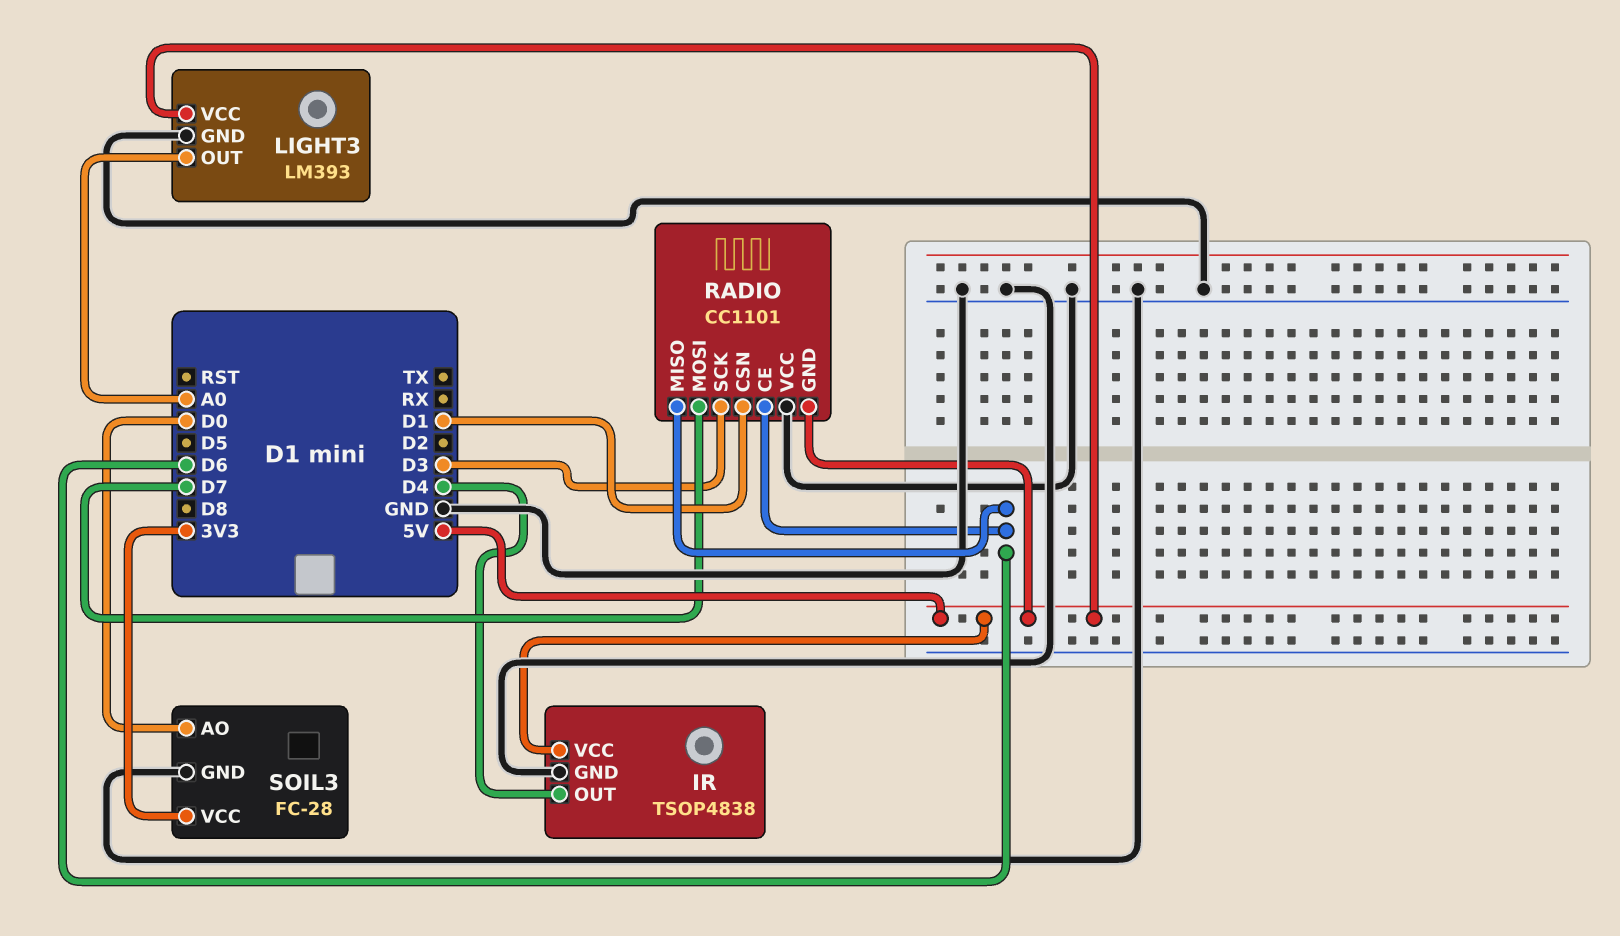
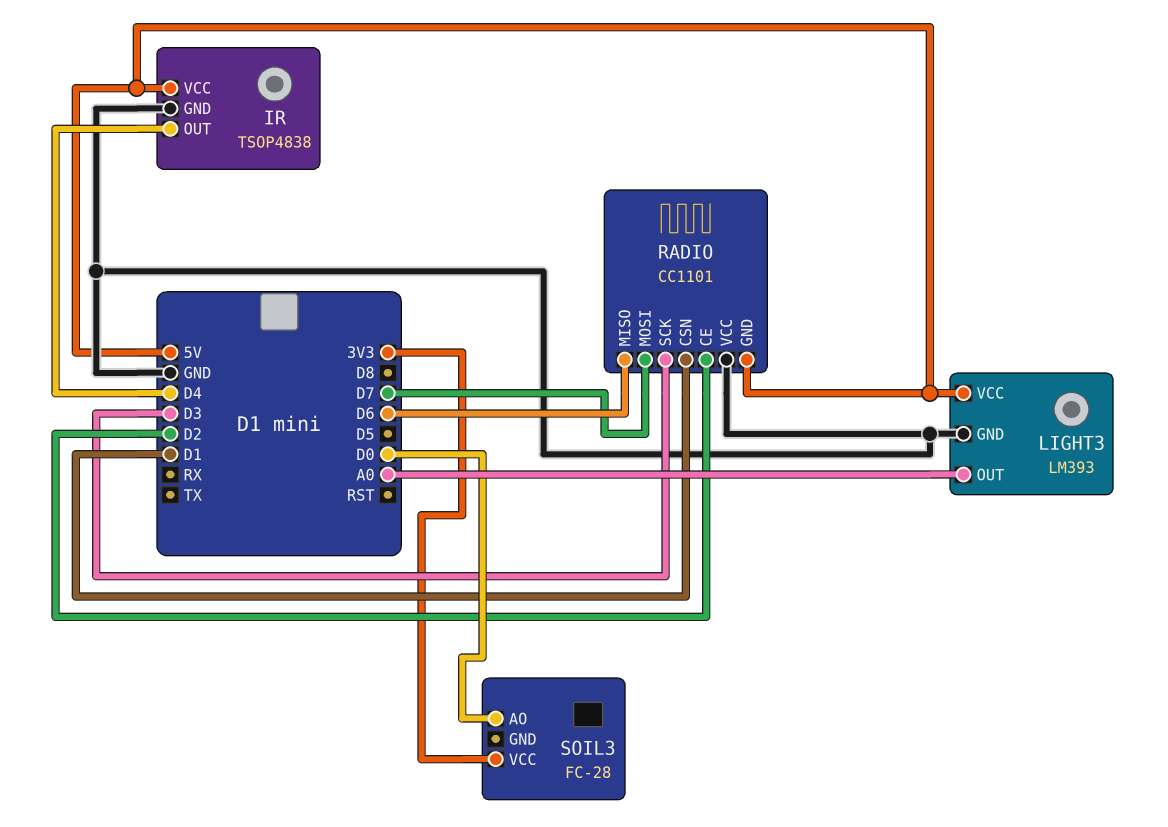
RADIO pin CE: D6 -> D2
SOIL3 pin GND: GND -> none

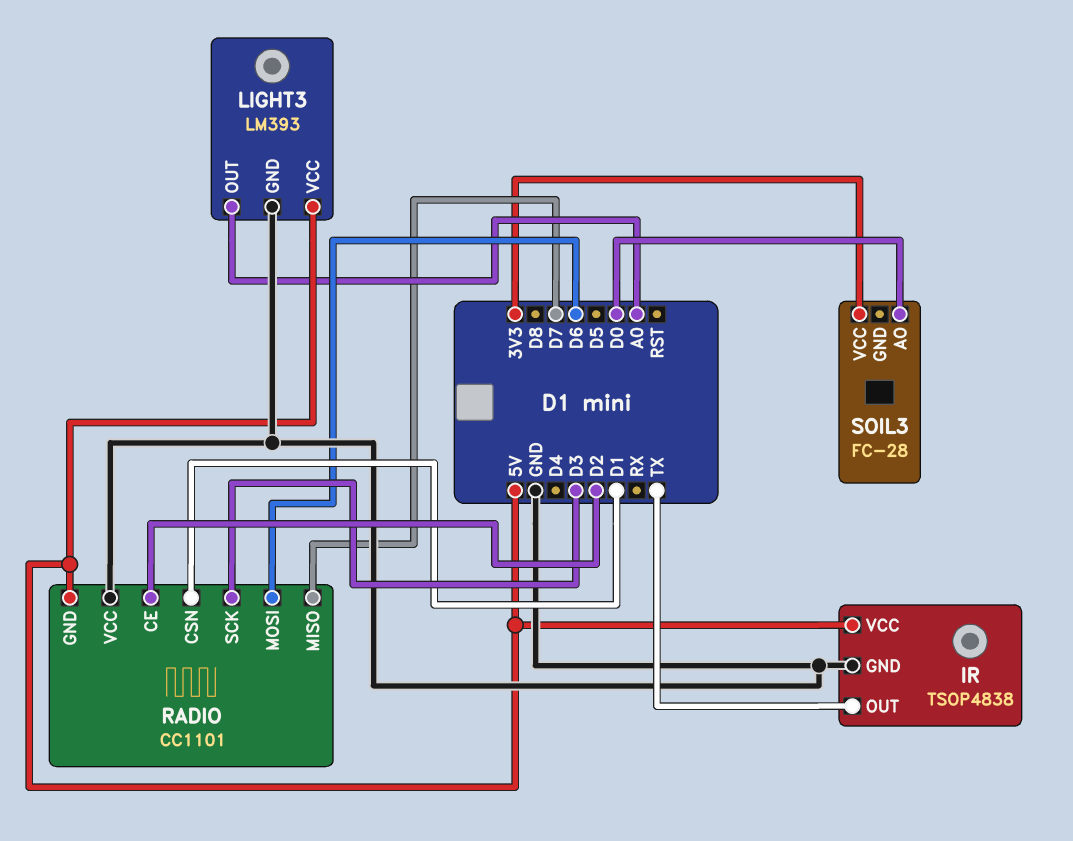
IR pin OUT: D4 -> TX
RADIO pin MISO: D6 -> D7
RADIO pin MOSI: D7 -> D6

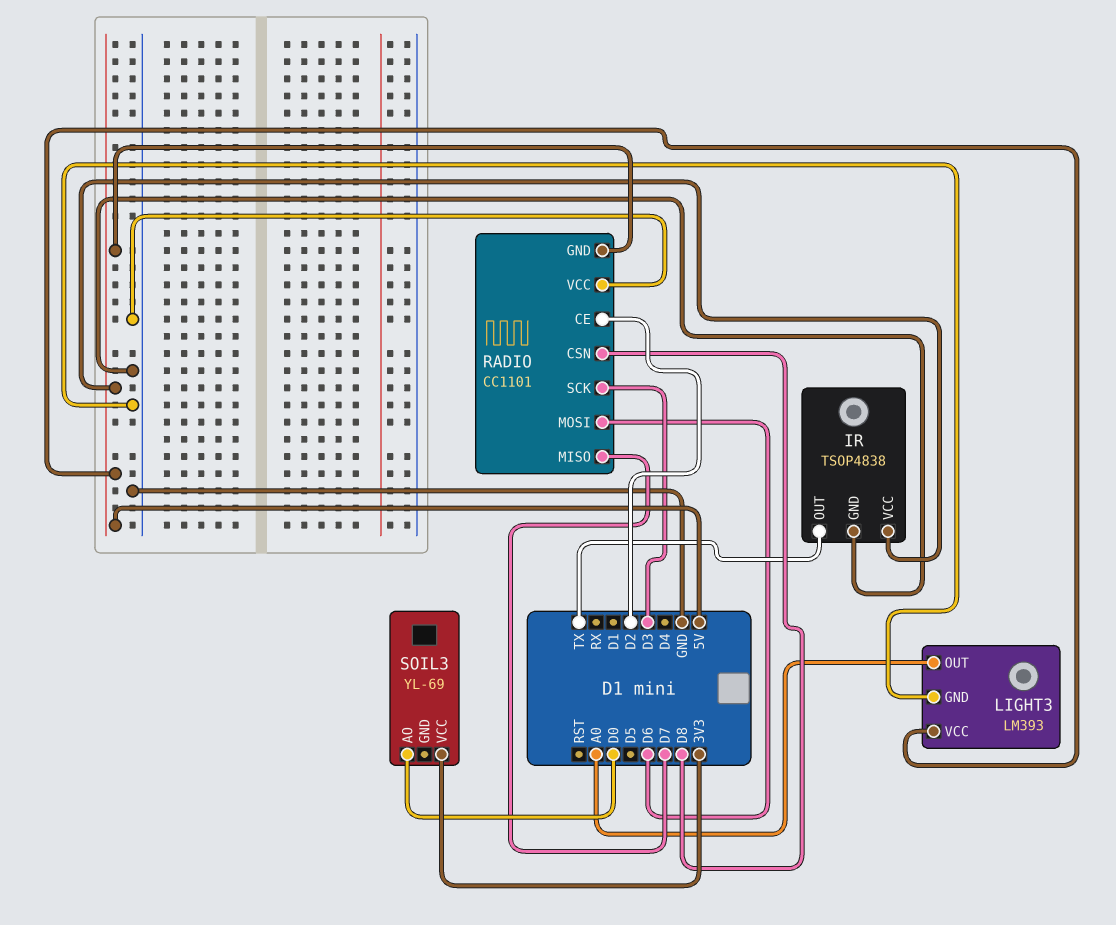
RADIO pin CSN: D1 -> D8
SOIL3: FC-28 -> YL-69

